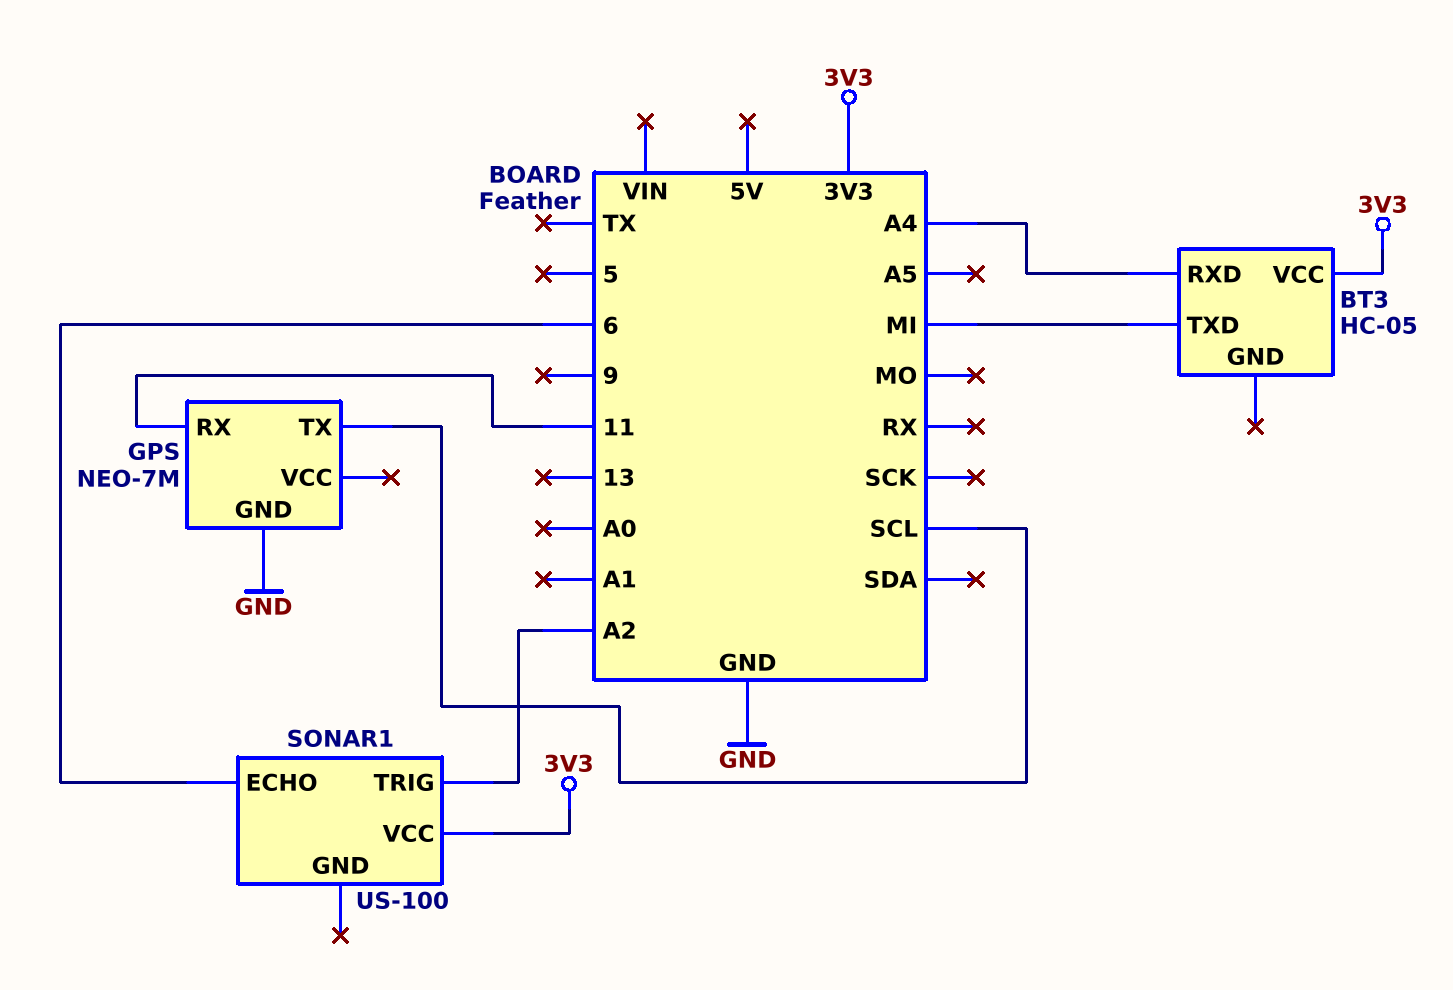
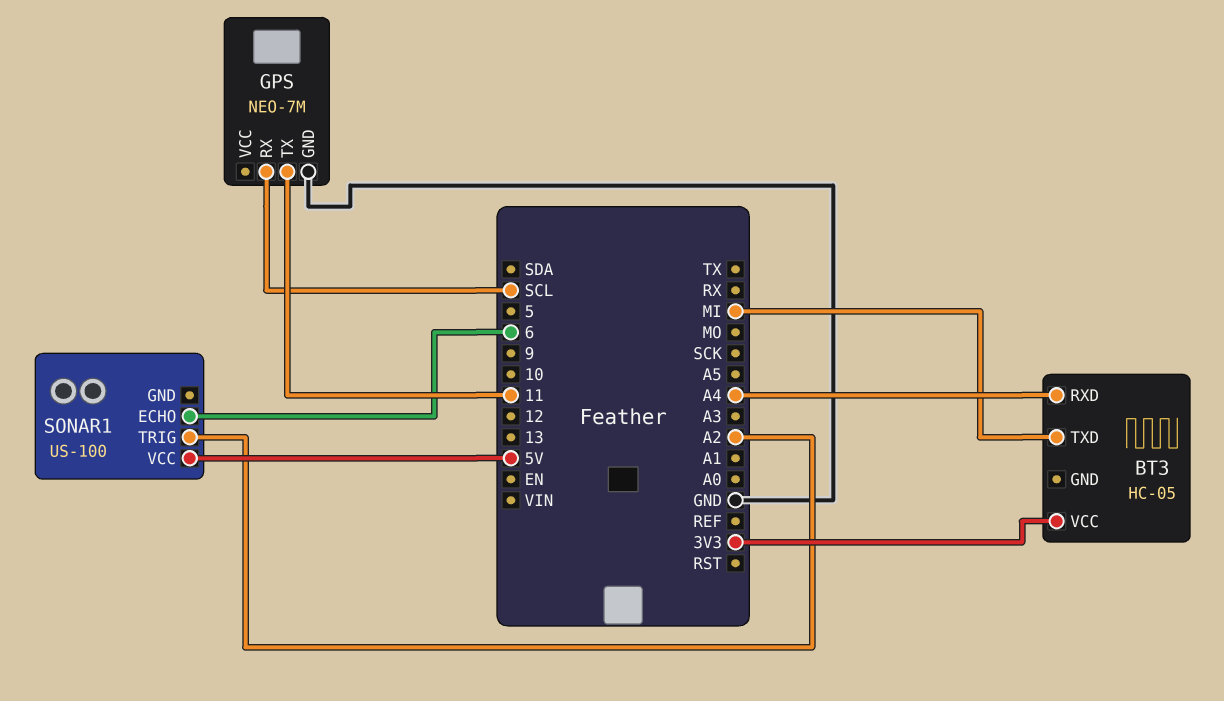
GPS pin RX: 11 -> SCL
GPS pin TX: SCL -> 11
SONAR1 pin VCC: 3V3 -> 5V

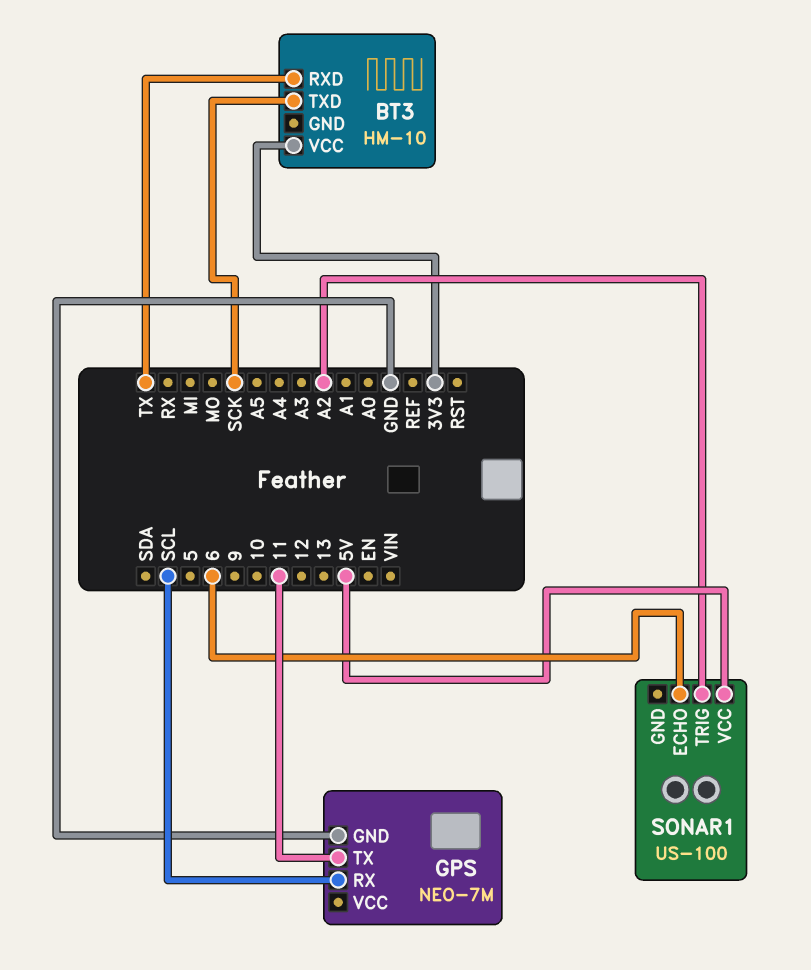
BT3: HC-05 -> HM-10
BT3 pin RXD: A4 -> TX
BT3 pin TXD: MI -> SCK

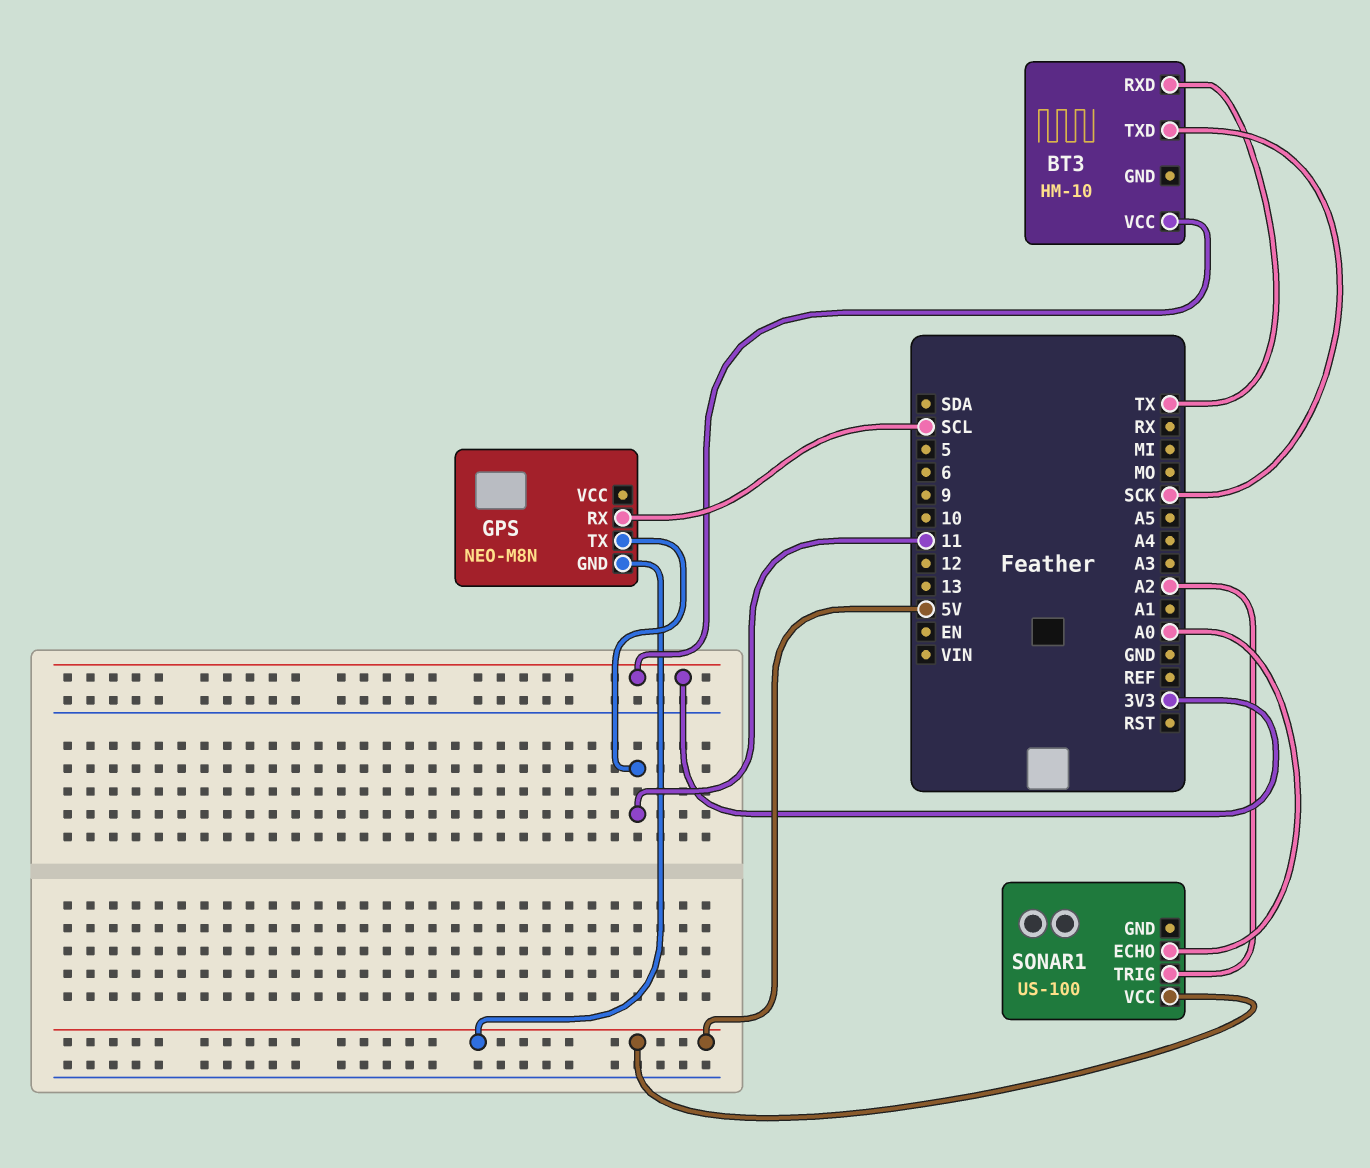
GPS: NEO-7M -> NEO-M8N
GPS pin GND: GND -> 5V
SONAR1 pin ECHO: 6 -> A0

